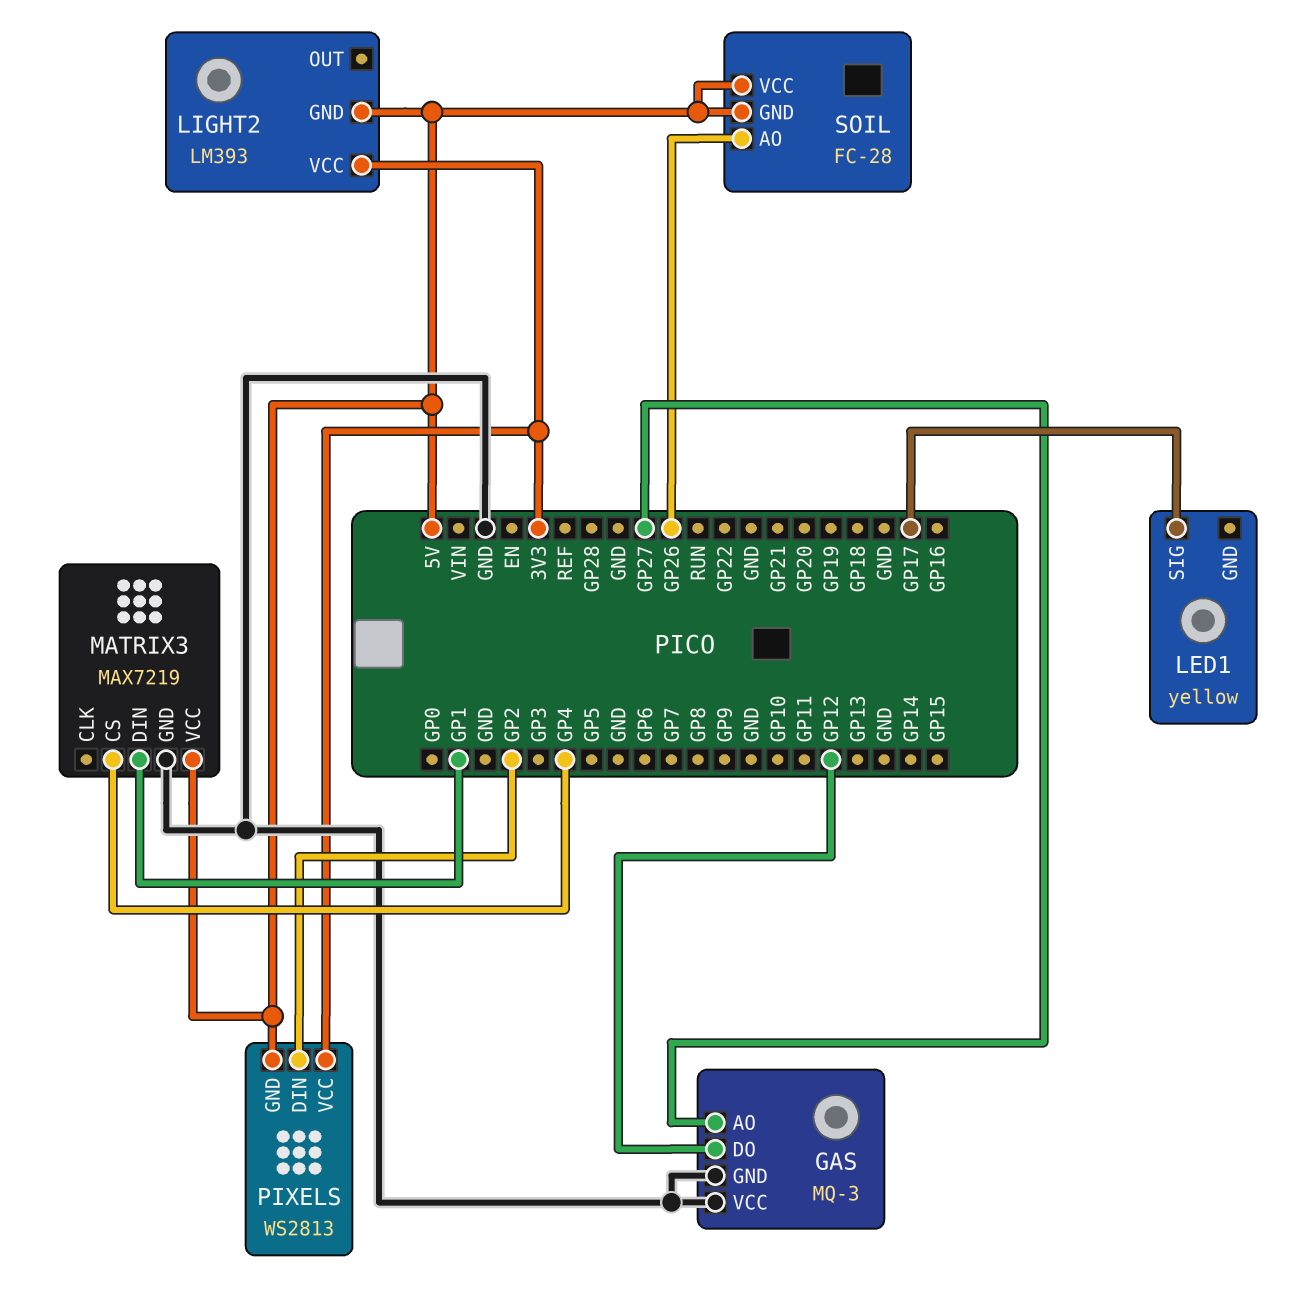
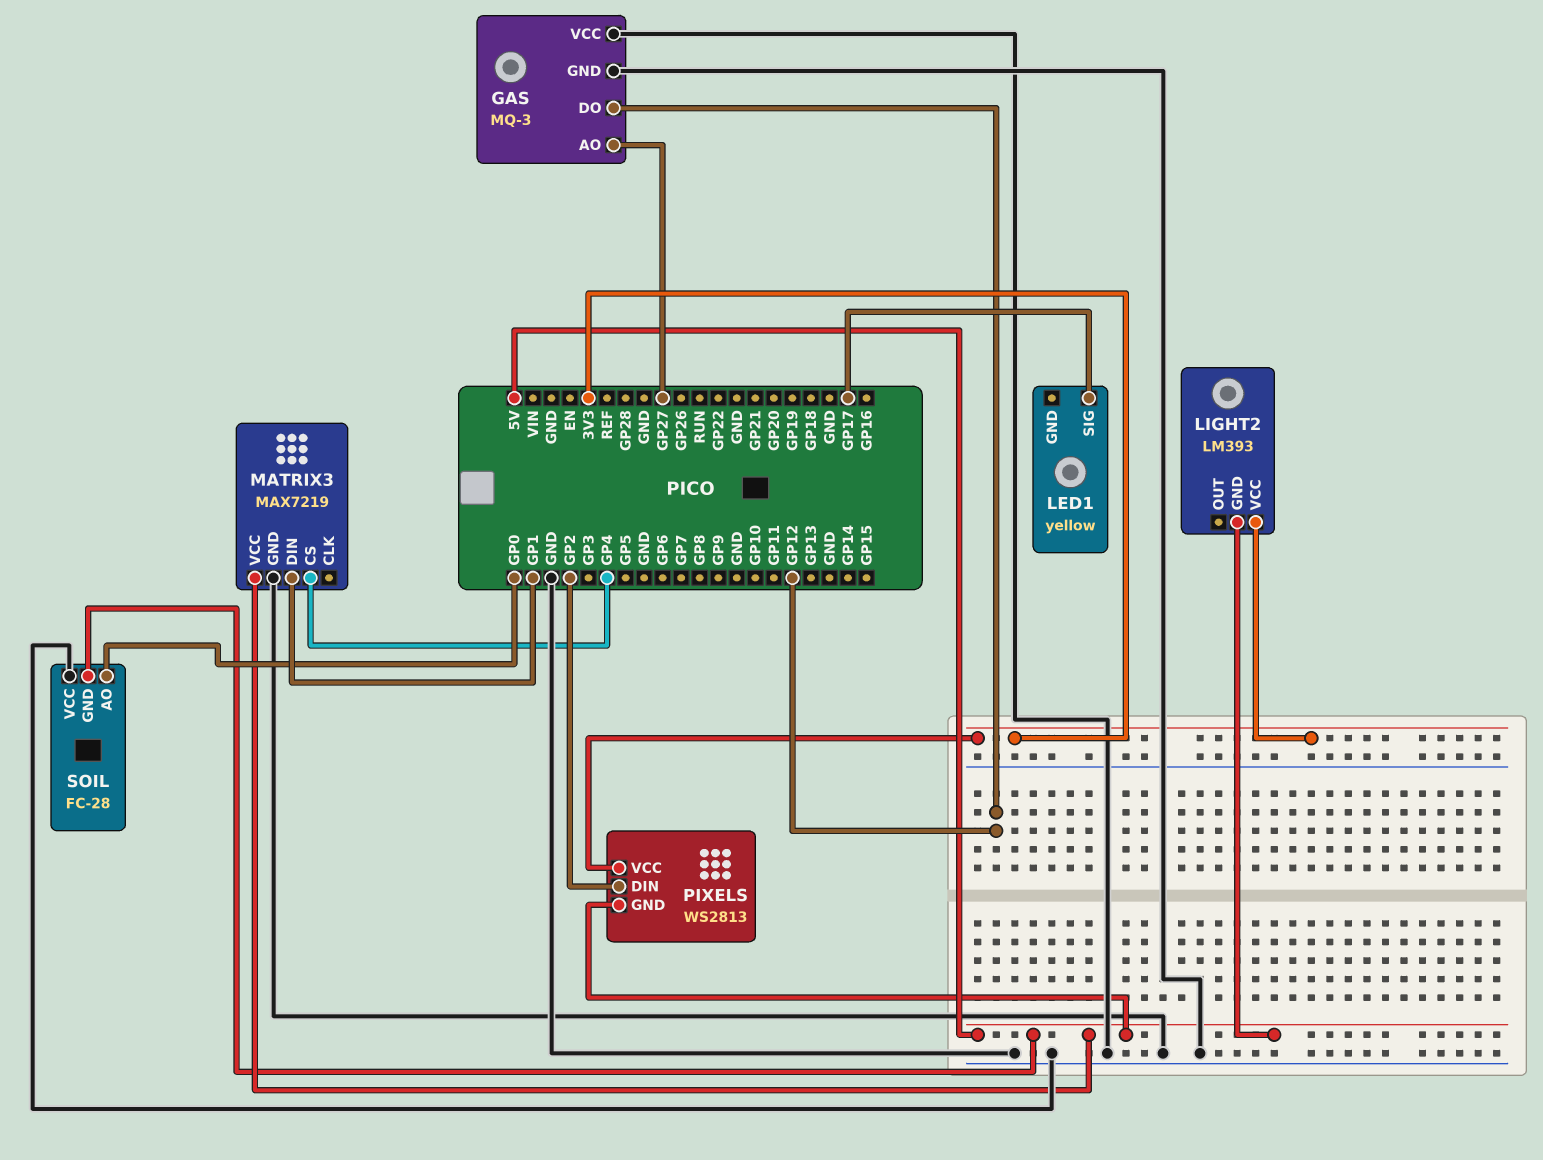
SOIL pin AO: GP26 -> GP0
SOIL pin VCC: 5V -> GND

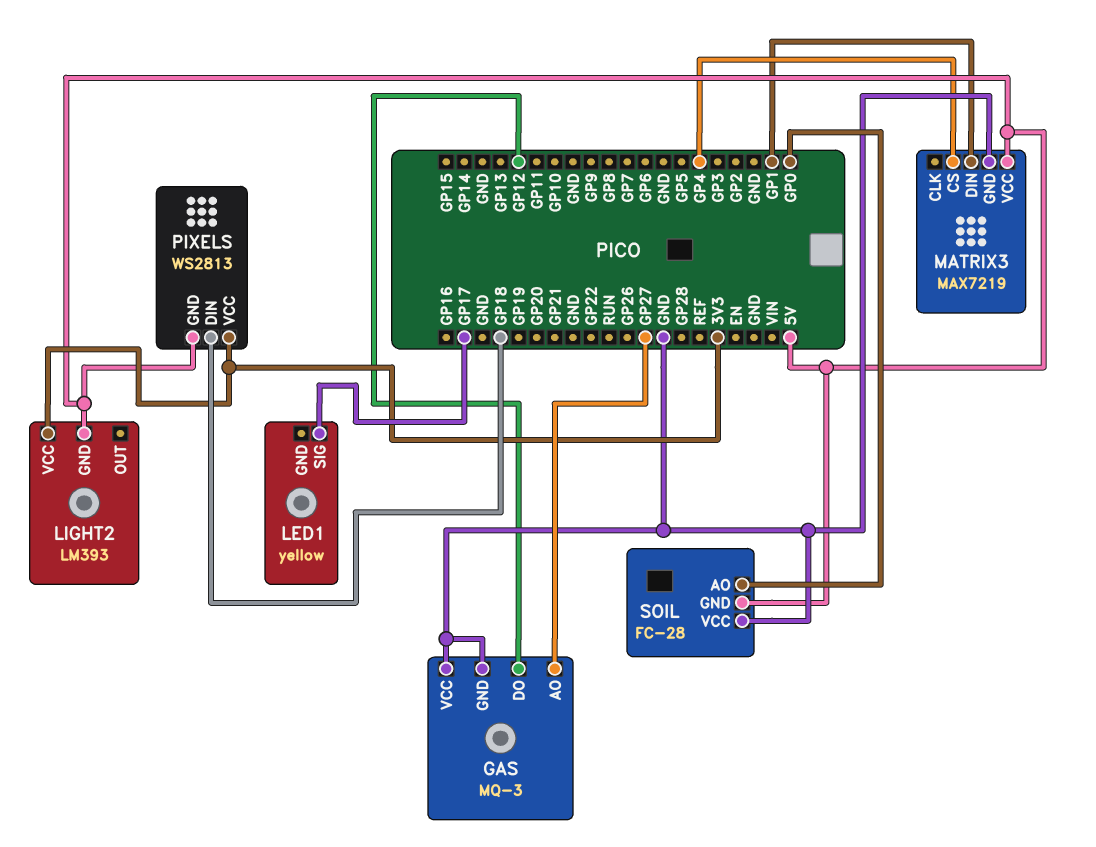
PIXELS pin DIN: GP2 -> GP18

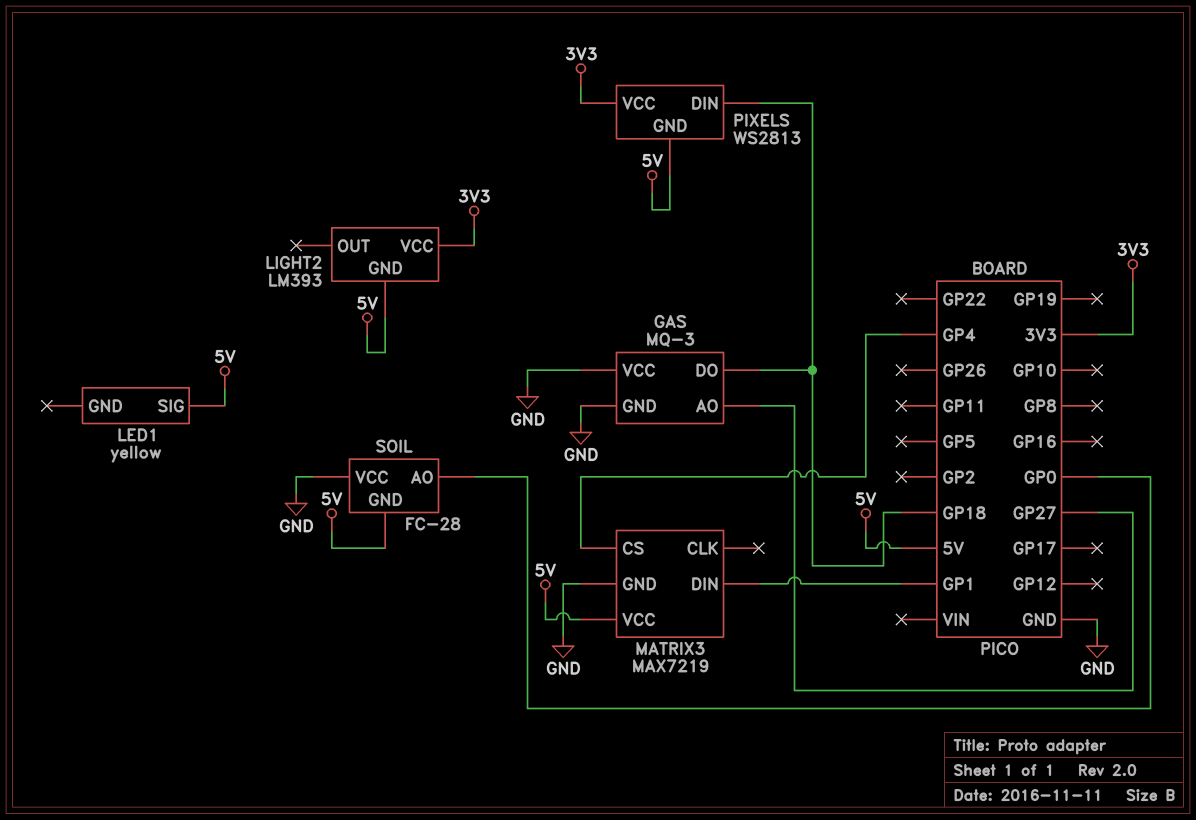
GAS pin DO: GP12 -> GP18
LED1 pin SIG: GP17 -> 5V

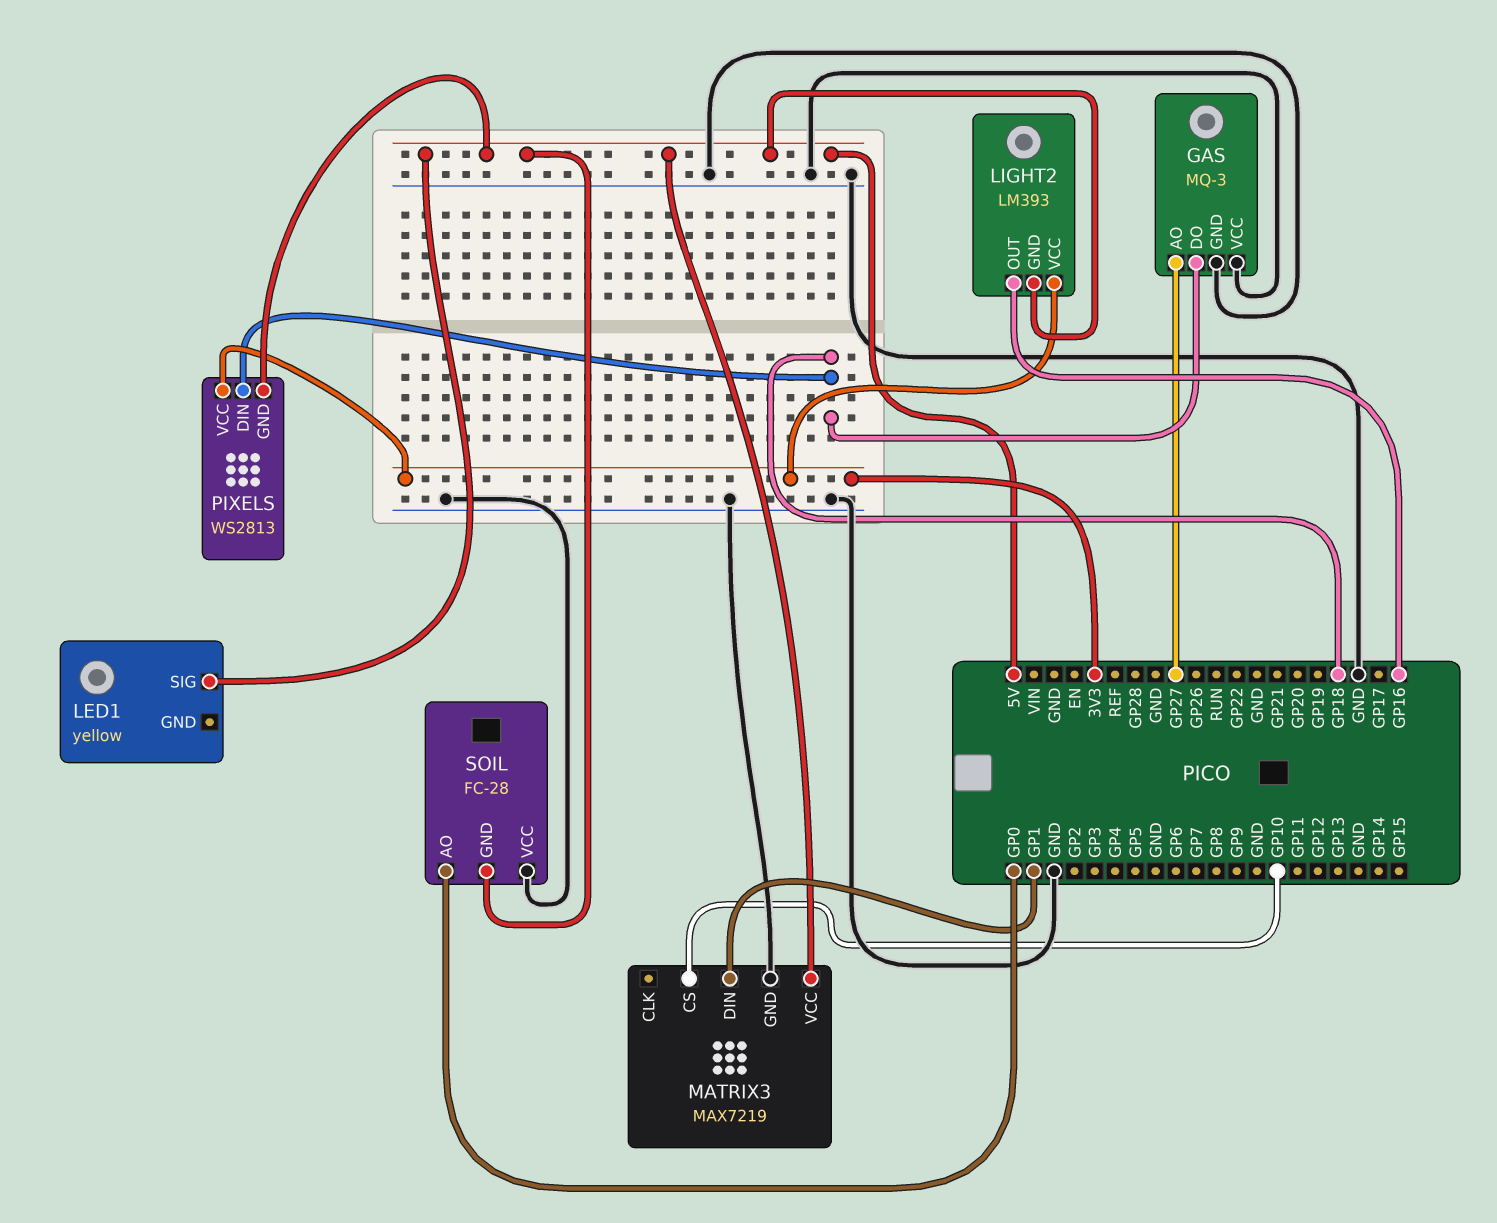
LIGHT2 pin OUT: none -> GP16
MATRIX3 pin CS: GP4 -> GP10

